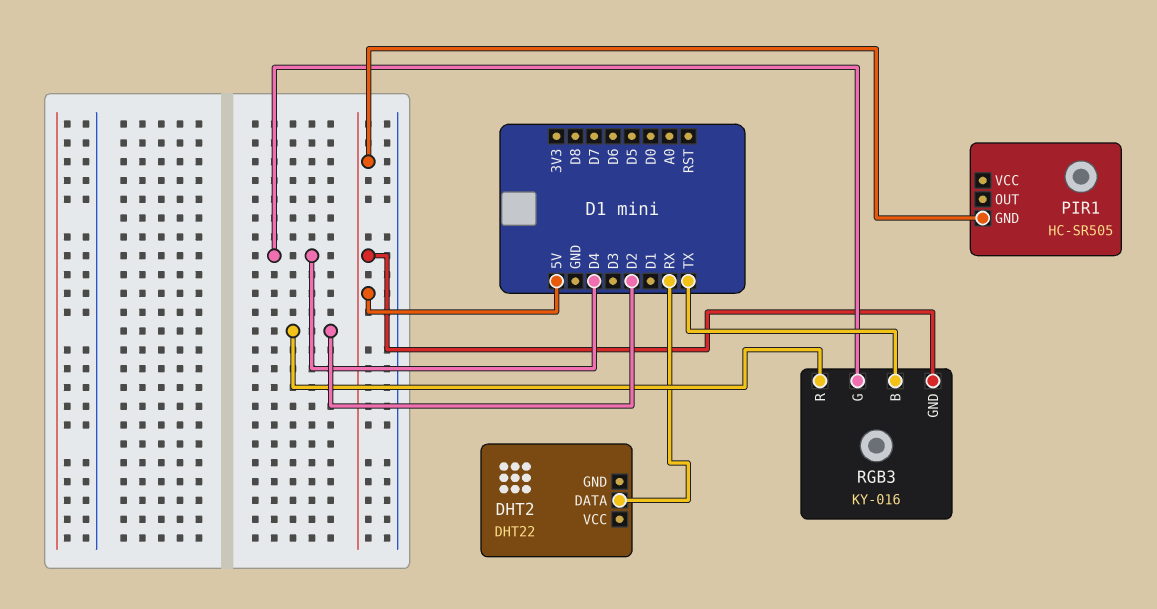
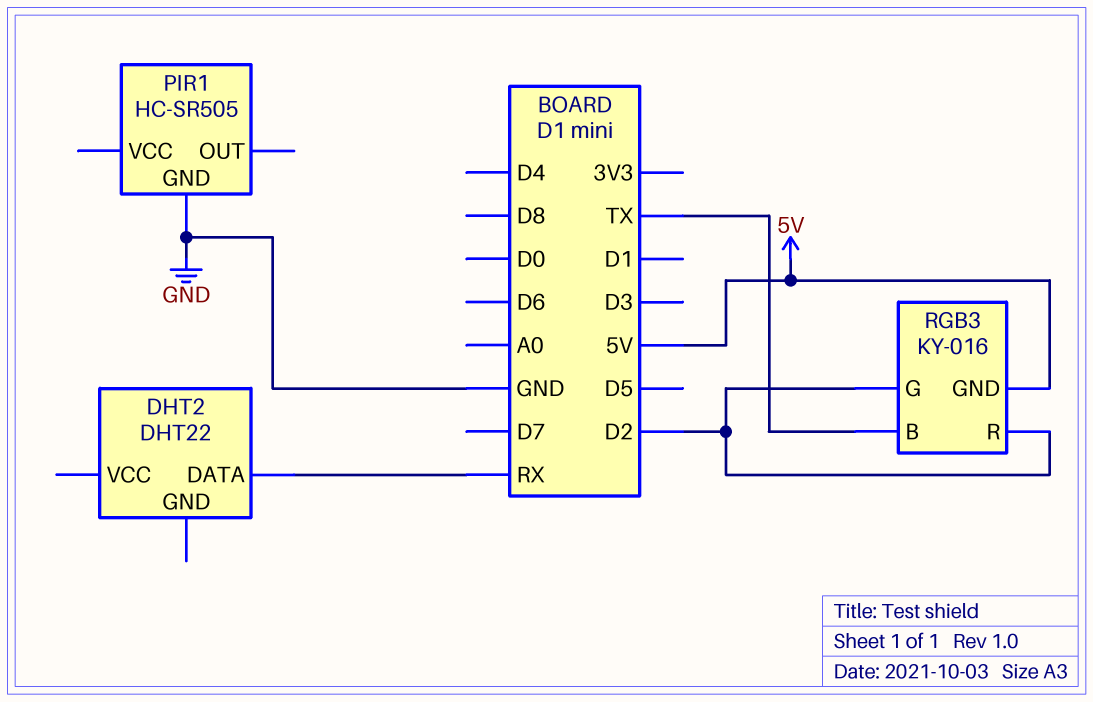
PIR1 pin GND: 5V -> GND
RGB3 pin G: D4 -> D2

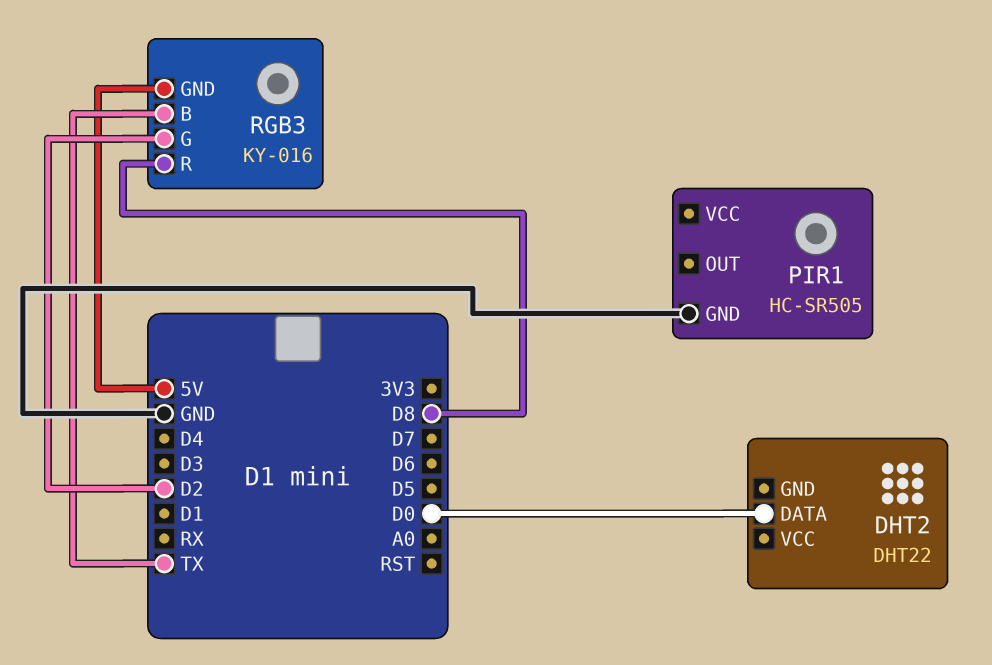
DHT2 pin DATA: RX -> D0
RGB3 pin R: D2 -> D8

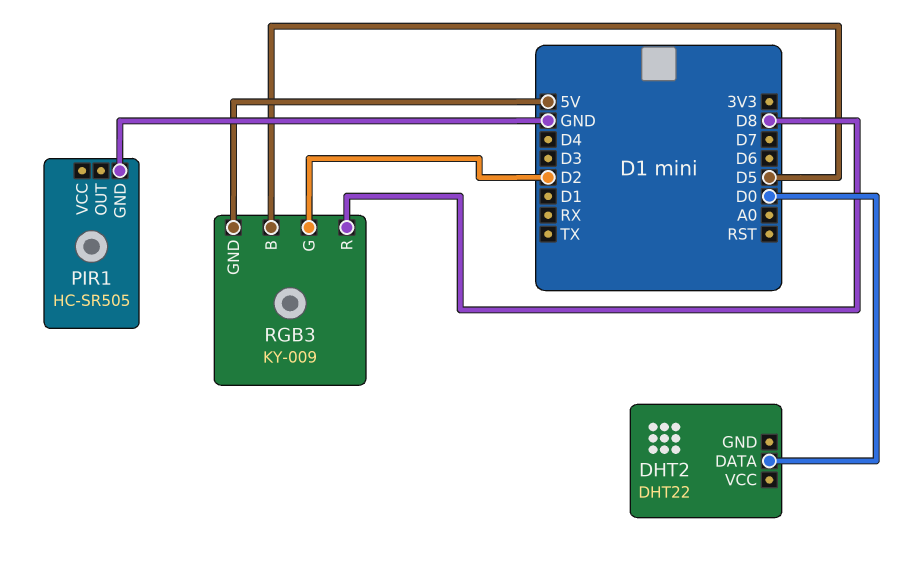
RGB3: KY-016 -> KY-009
RGB3 pin B: TX -> D5

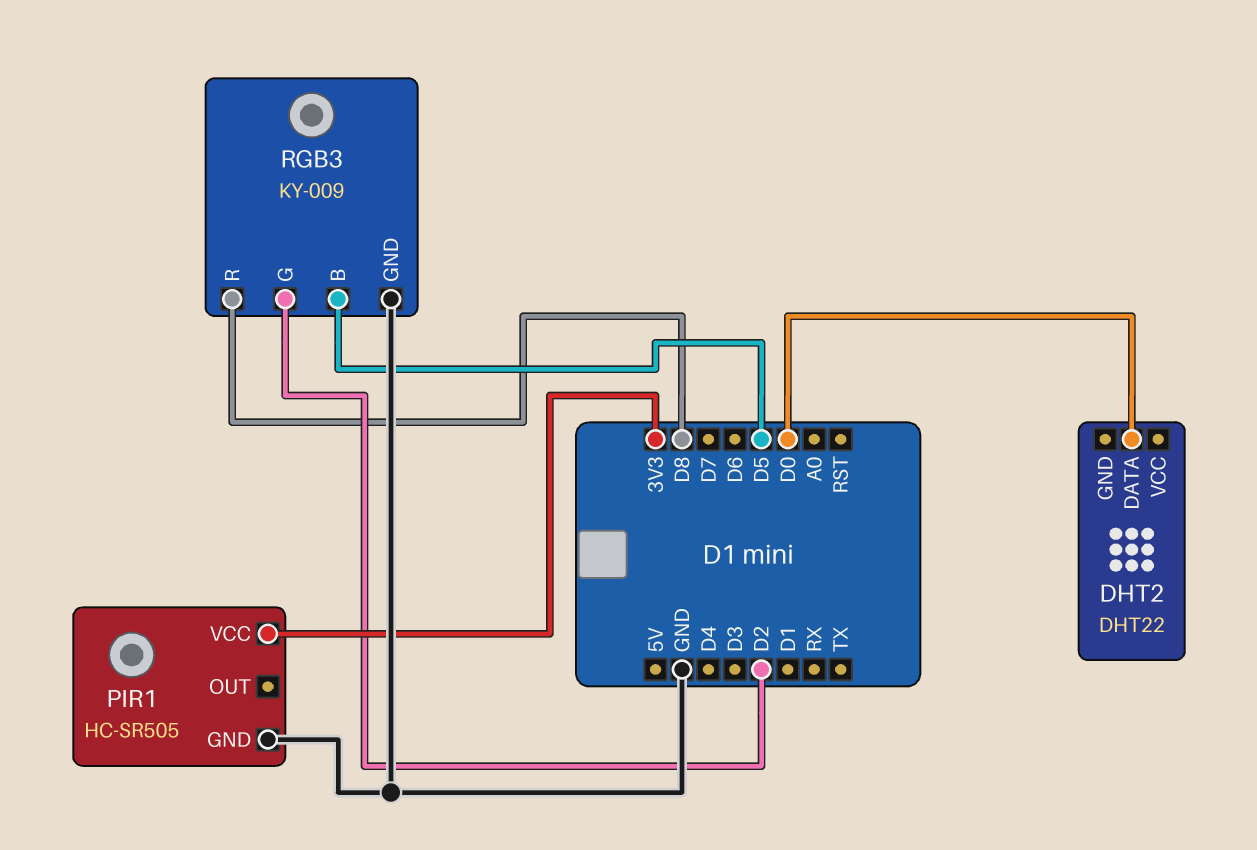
PIR1 pin VCC: none -> 3V3
RGB3 pin GND: 5V -> GND

